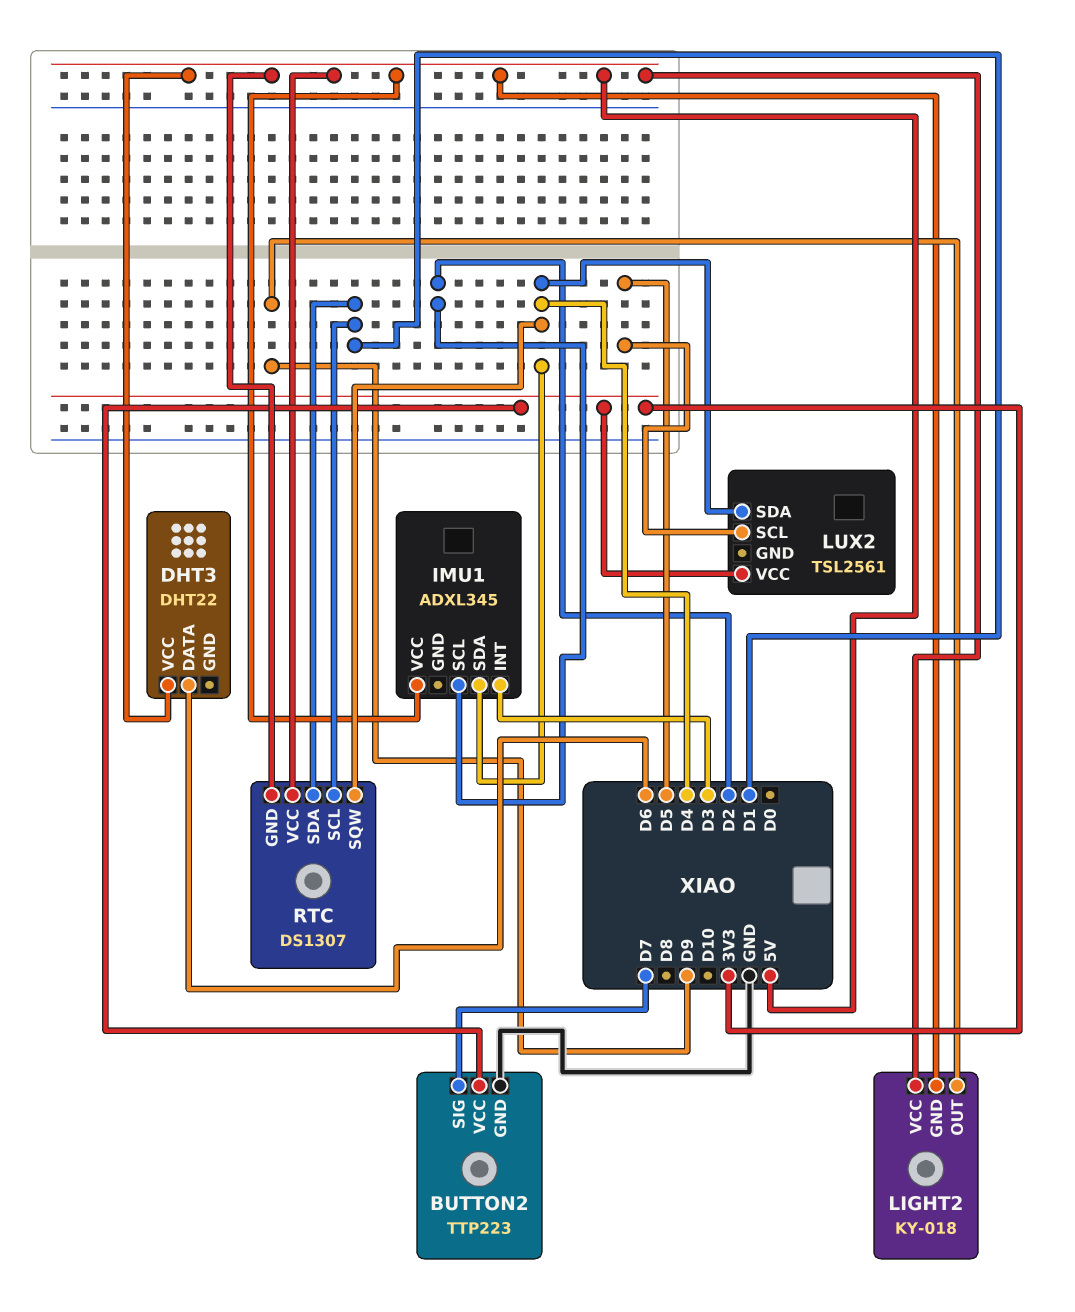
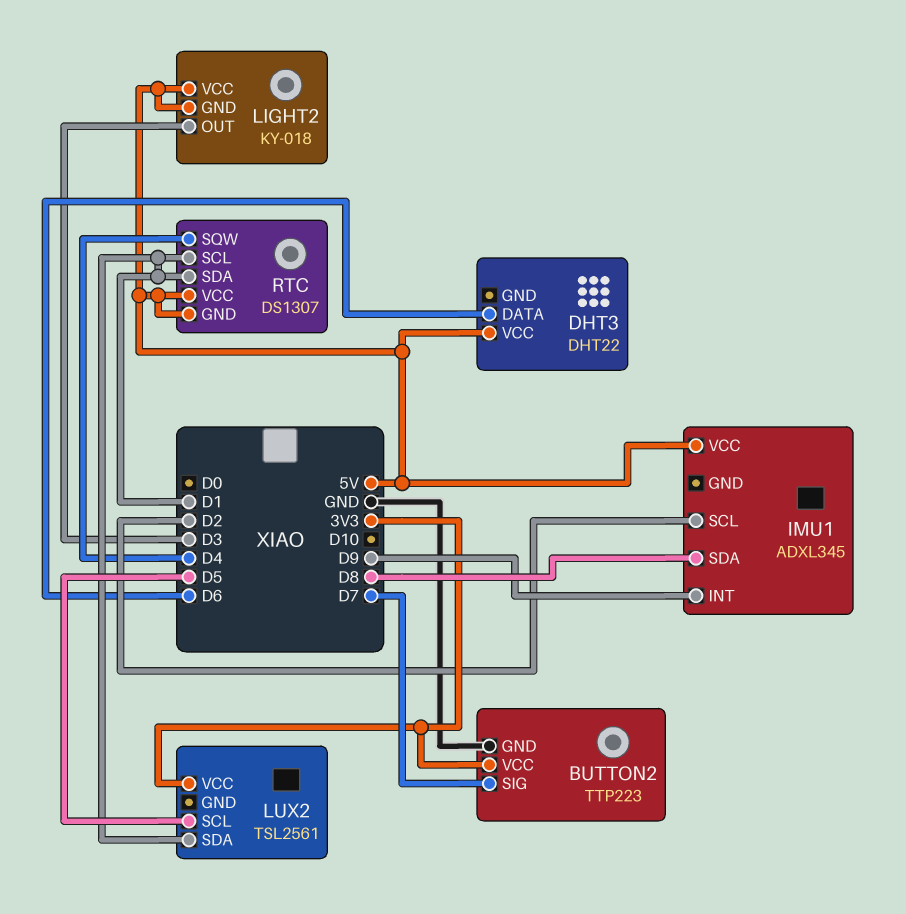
IMU1 pin INT: D3 -> D9
IMU1 pin SDA: D4 -> D8
LIGHT2 pin OUT: D9 -> D3
LUX2 pin SDA: D4 -> D1

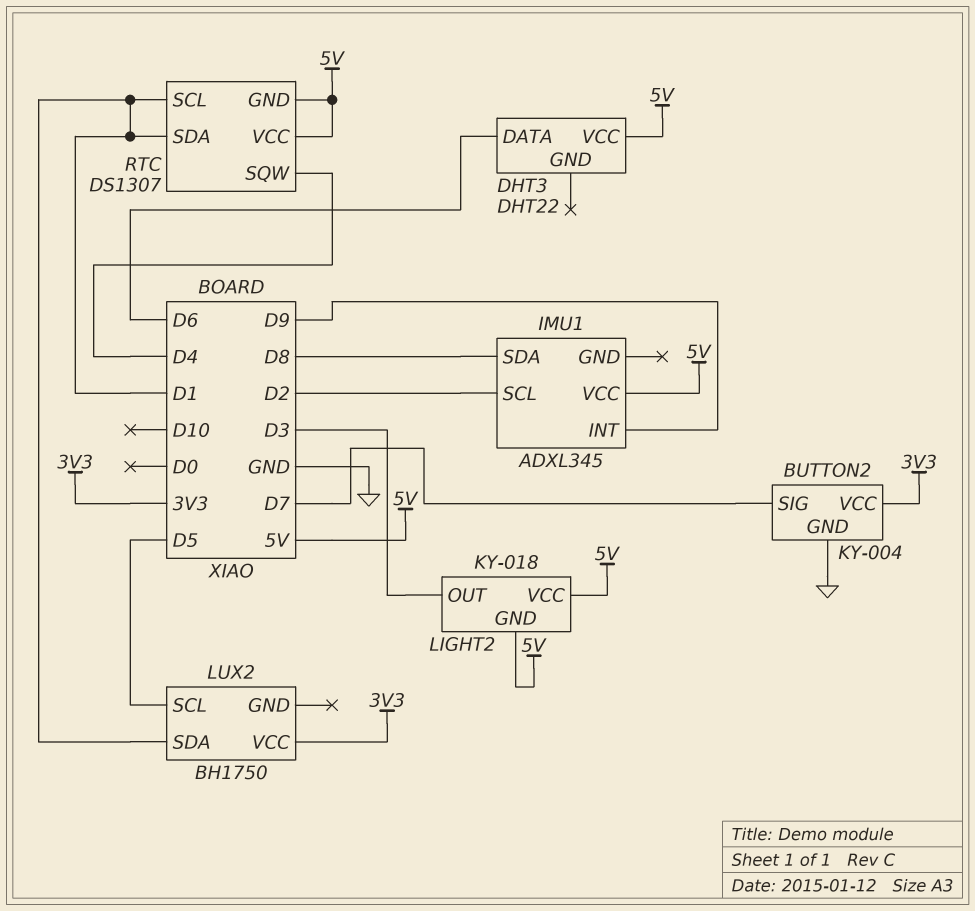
BUTTON2: TTP223 -> KY-004
LUX2: TSL2561 -> BH1750

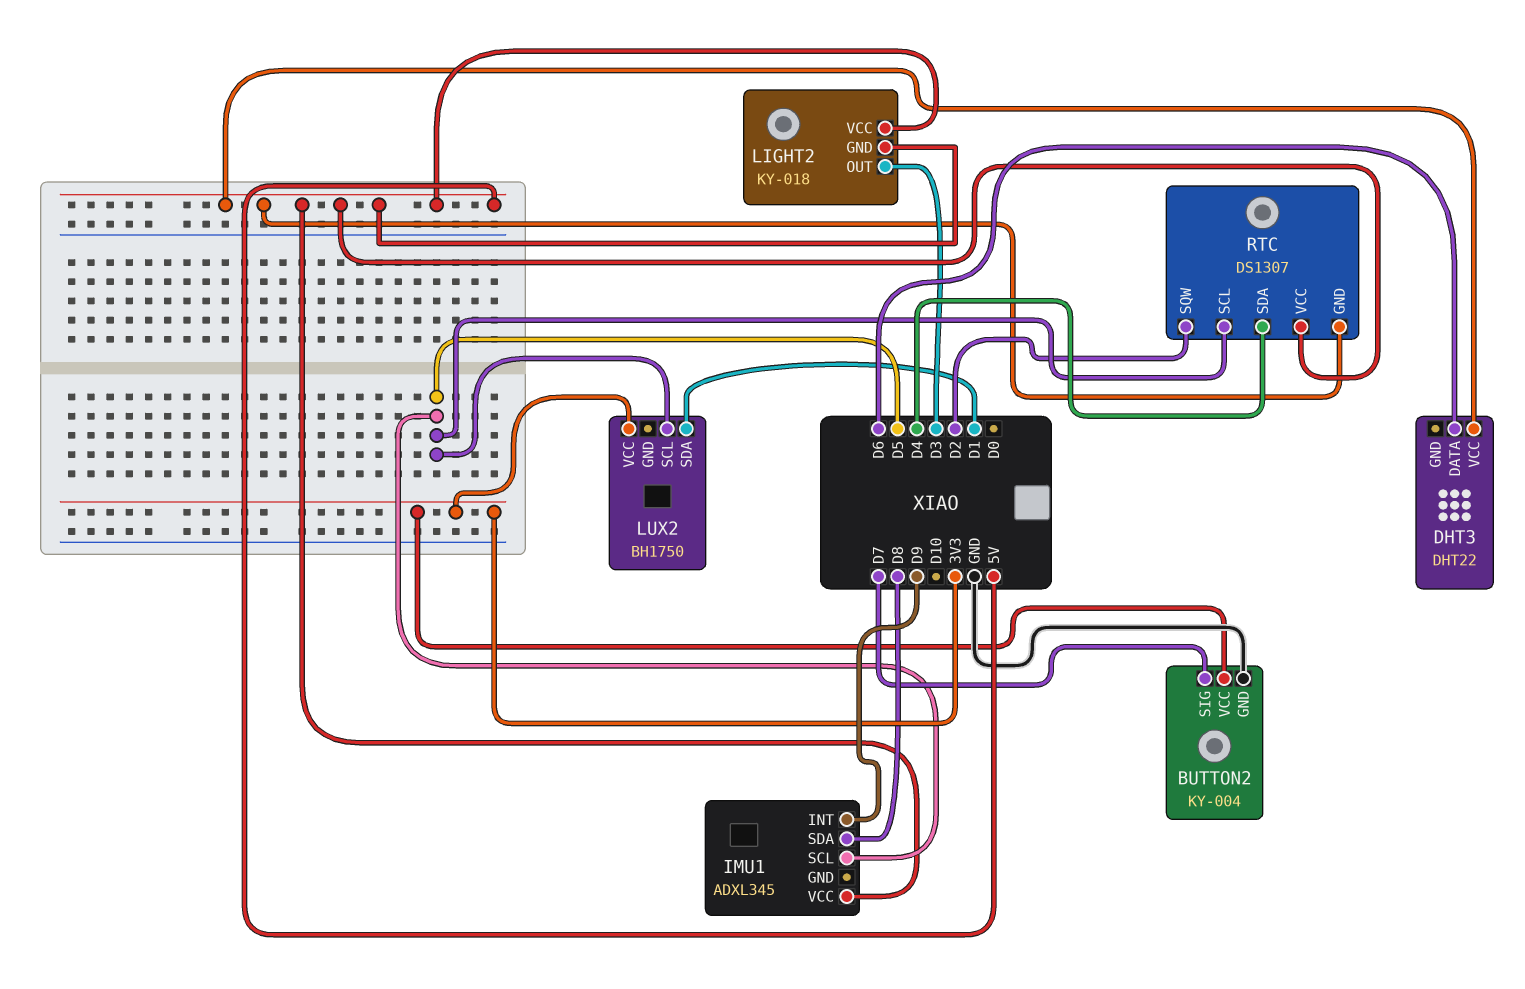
IMU1 pin SCL: D2 -> D5
RTC pin SCL: D1 -> D5
RTC pin SDA: D1 -> D4
RTC pin SQW: D4 -> D2

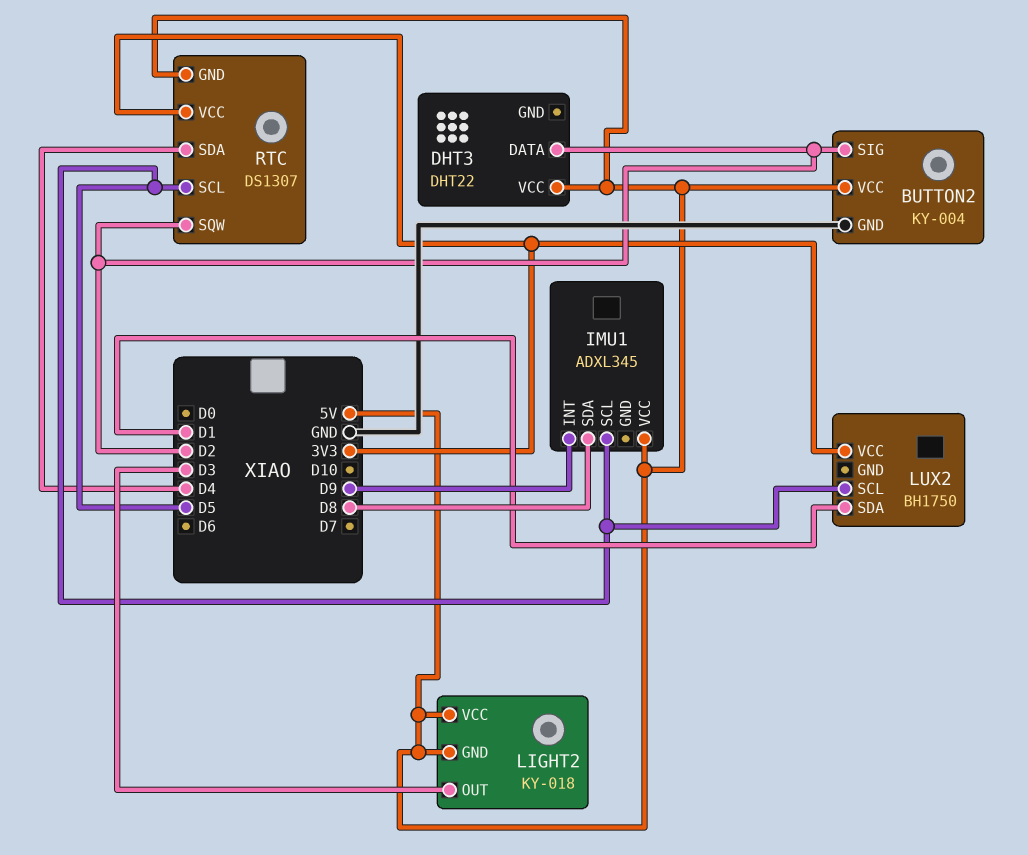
BUTTON2 pin SIG: D7 -> D2
BUTTON2 pin VCC: 3V3 -> 5V
DHT3 pin DATA: D6 -> D2
RTC pin VCC: 5V -> 3V3

